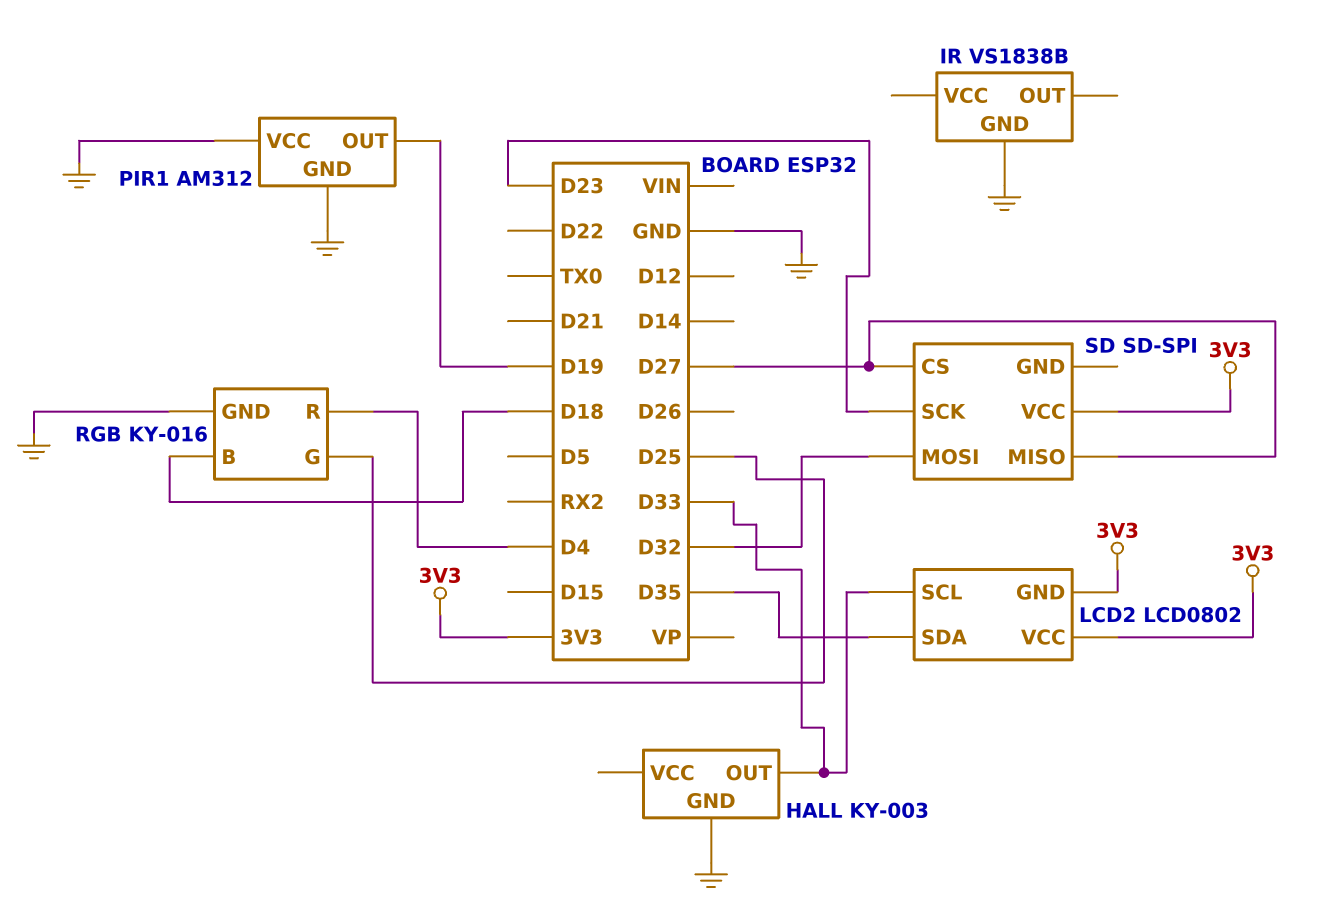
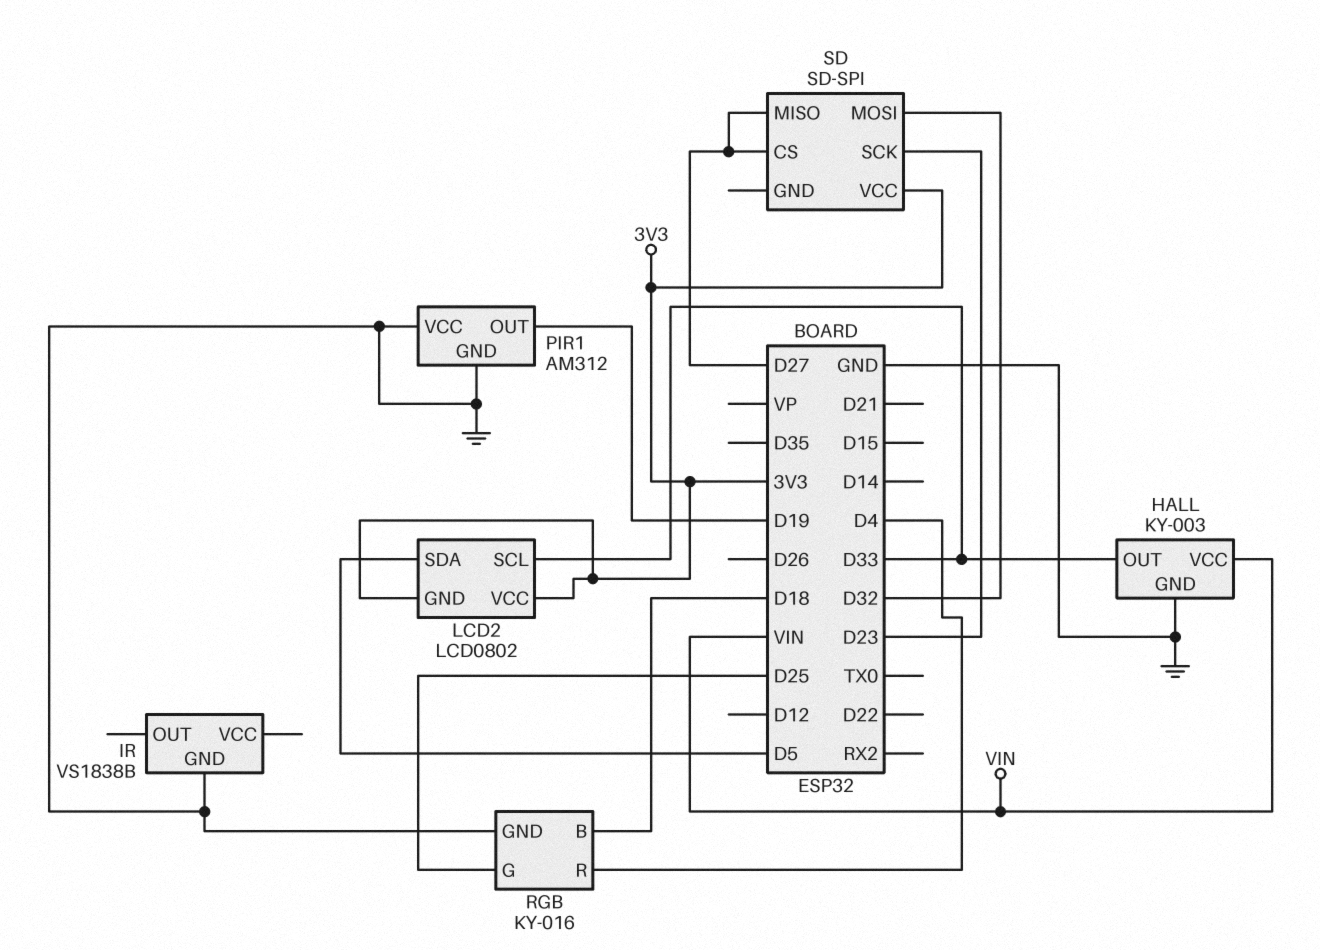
HALL pin VCC: none -> VIN
LCD2 pin SDA: D35 -> D5

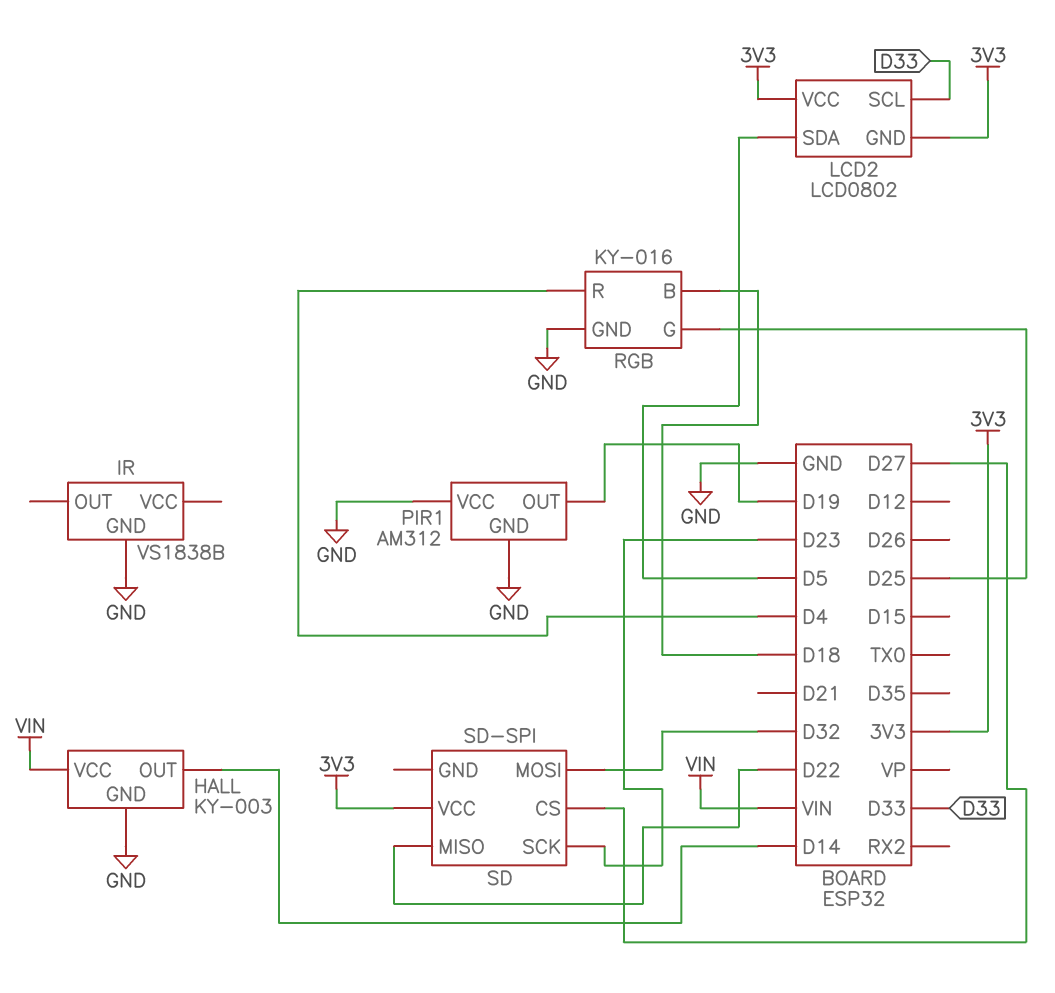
HALL pin OUT: D33 -> D14
SD pin MISO: D27 -> D22

